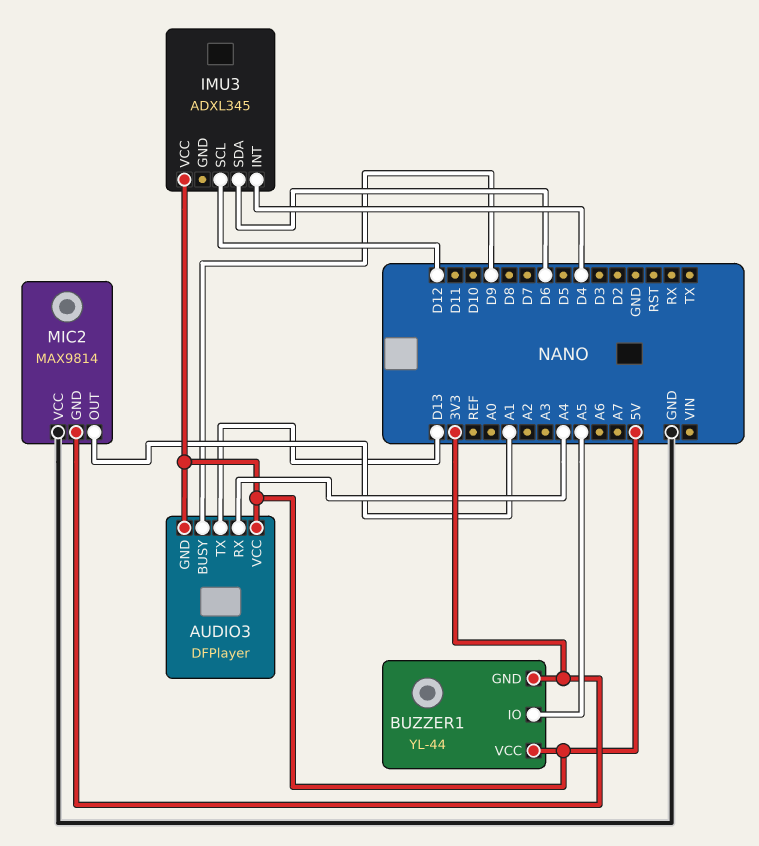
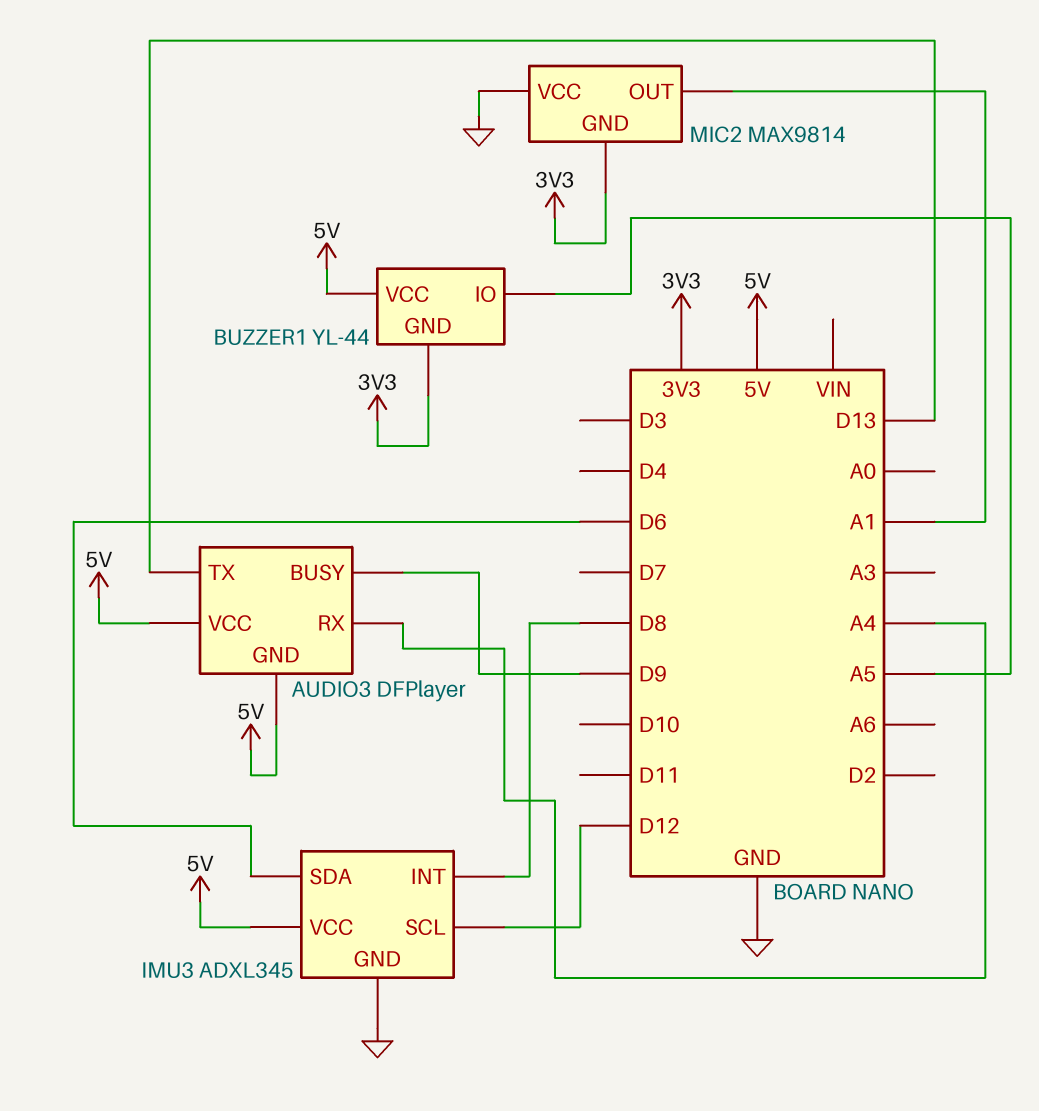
IMU3 pin GND: none -> GND
IMU3 pin INT: D4 -> D8

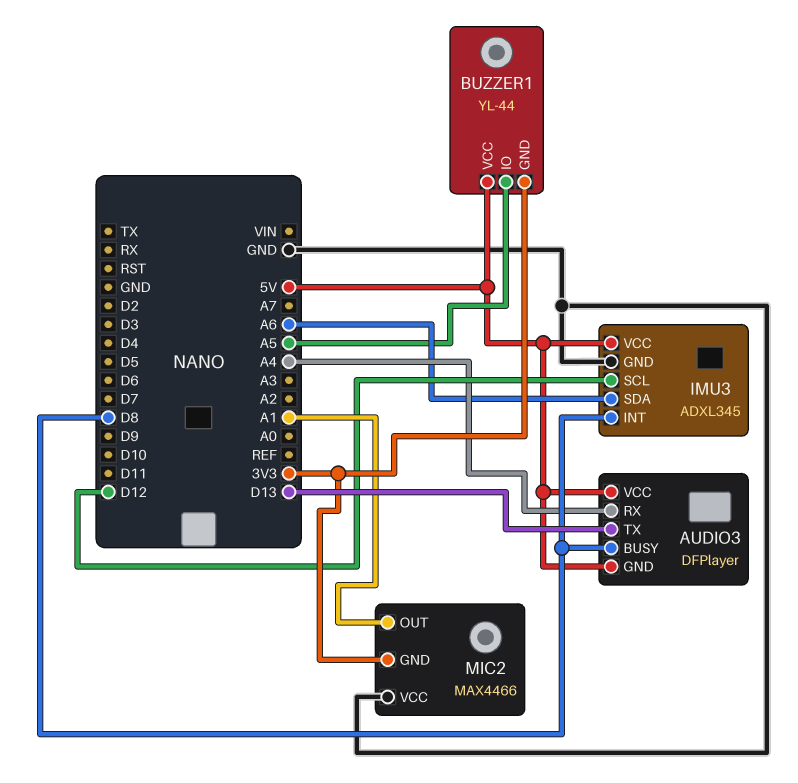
AUDIO3 pin BUSY: D9 -> D8
IMU3 pin SDA: D6 -> A6
MIC2: MAX9814 -> MAX4466

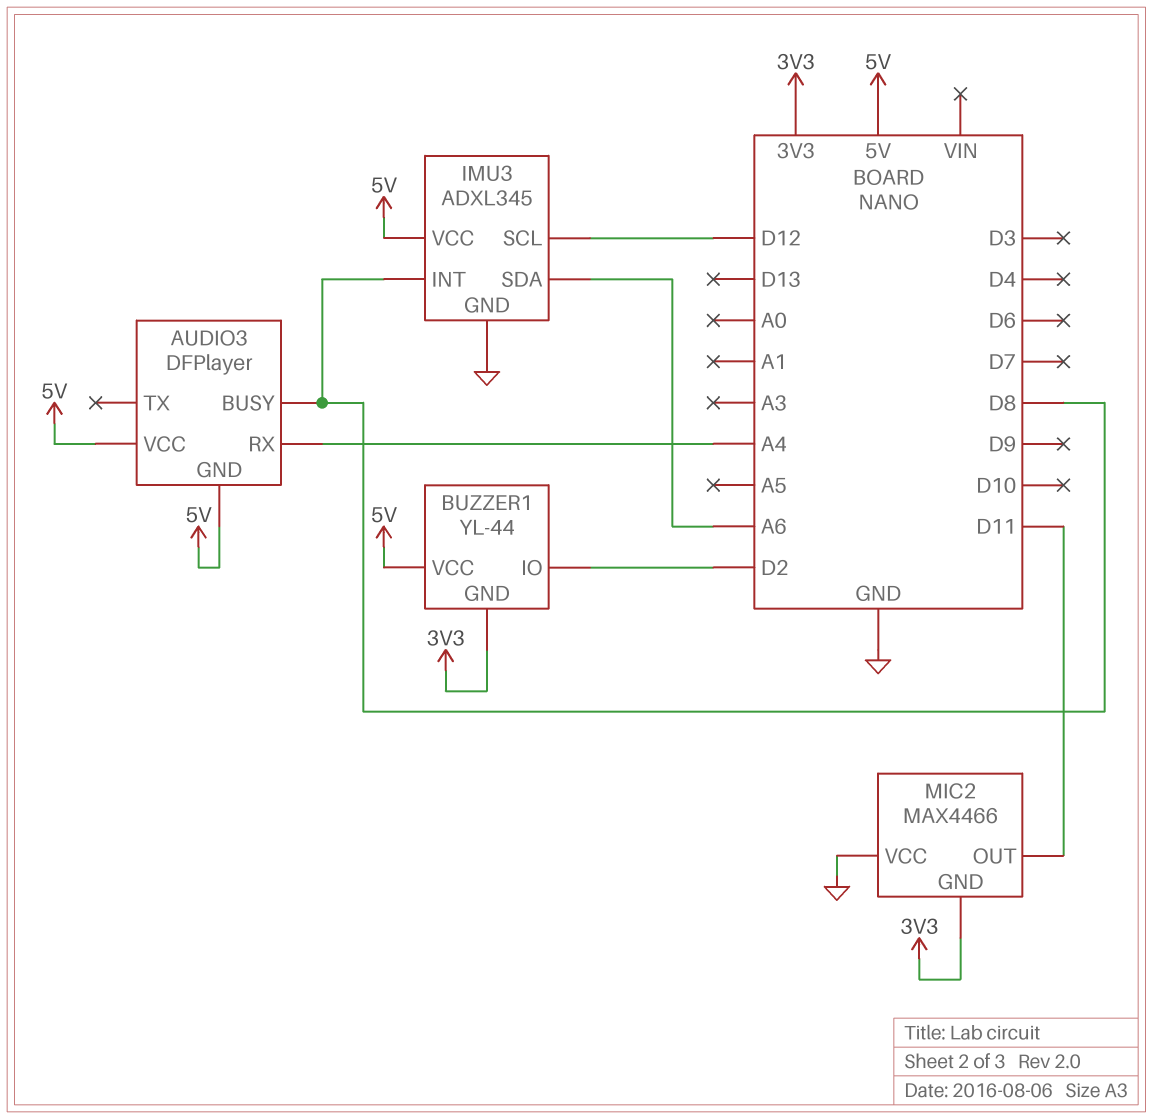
AUDIO3 pin TX: D13 -> none
BUZZER1 pin IO: A5 -> D2
MIC2 pin OUT: A1 -> D11

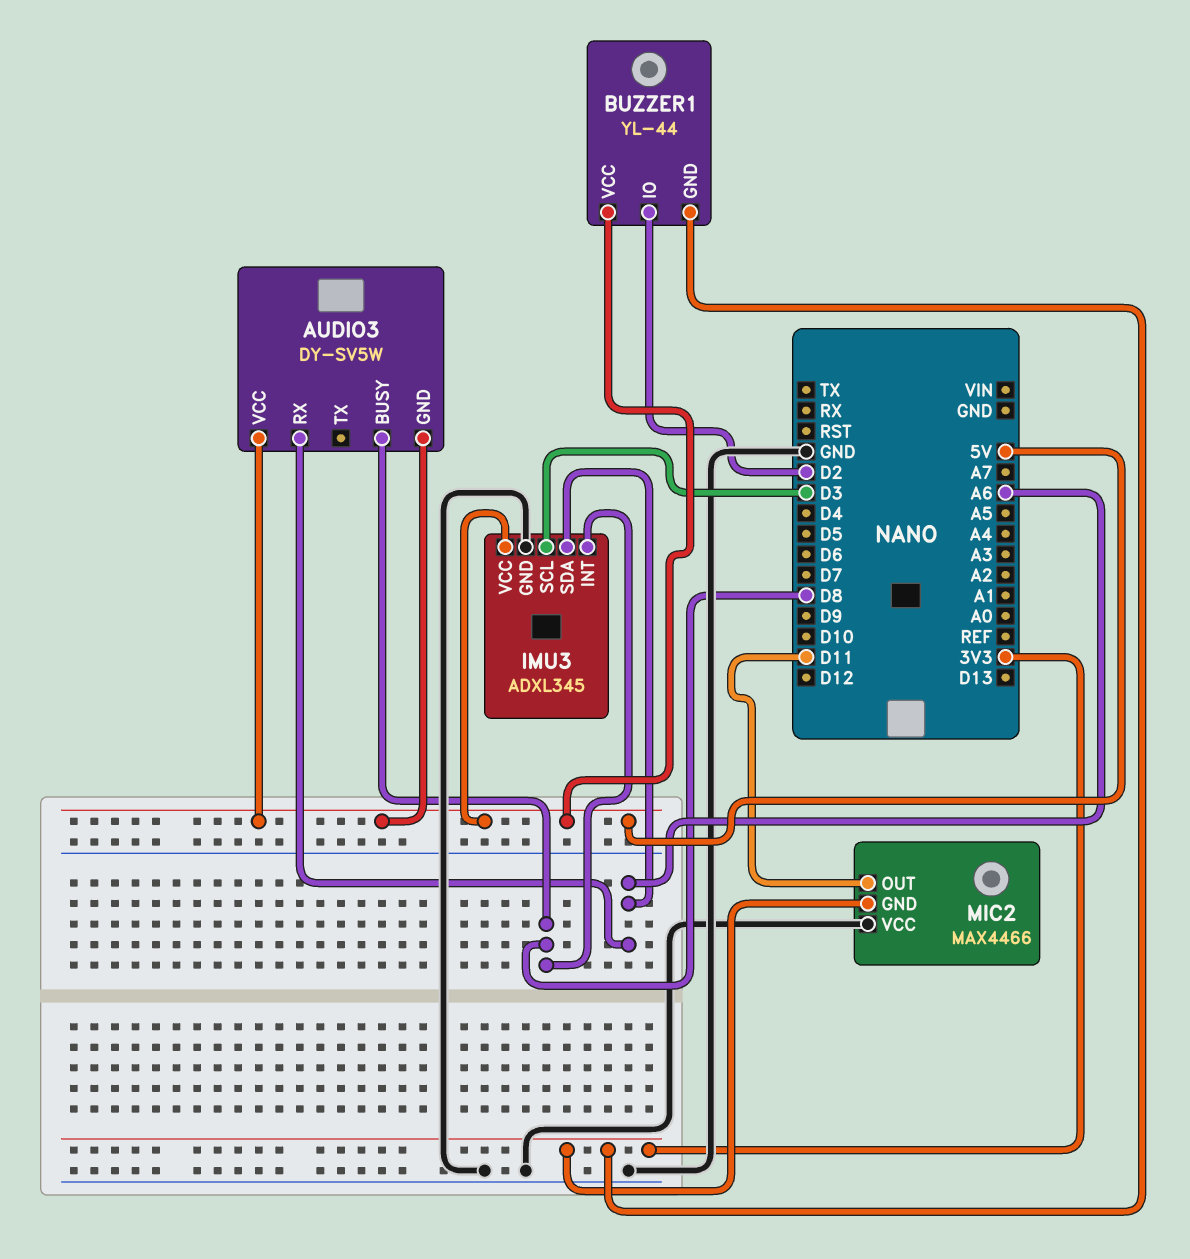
AUDIO3: DFPlayer -> DY-SV5W
AUDIO3 pin RX: A4 -> A6
IMU3 pin SCL: D12 -> D3

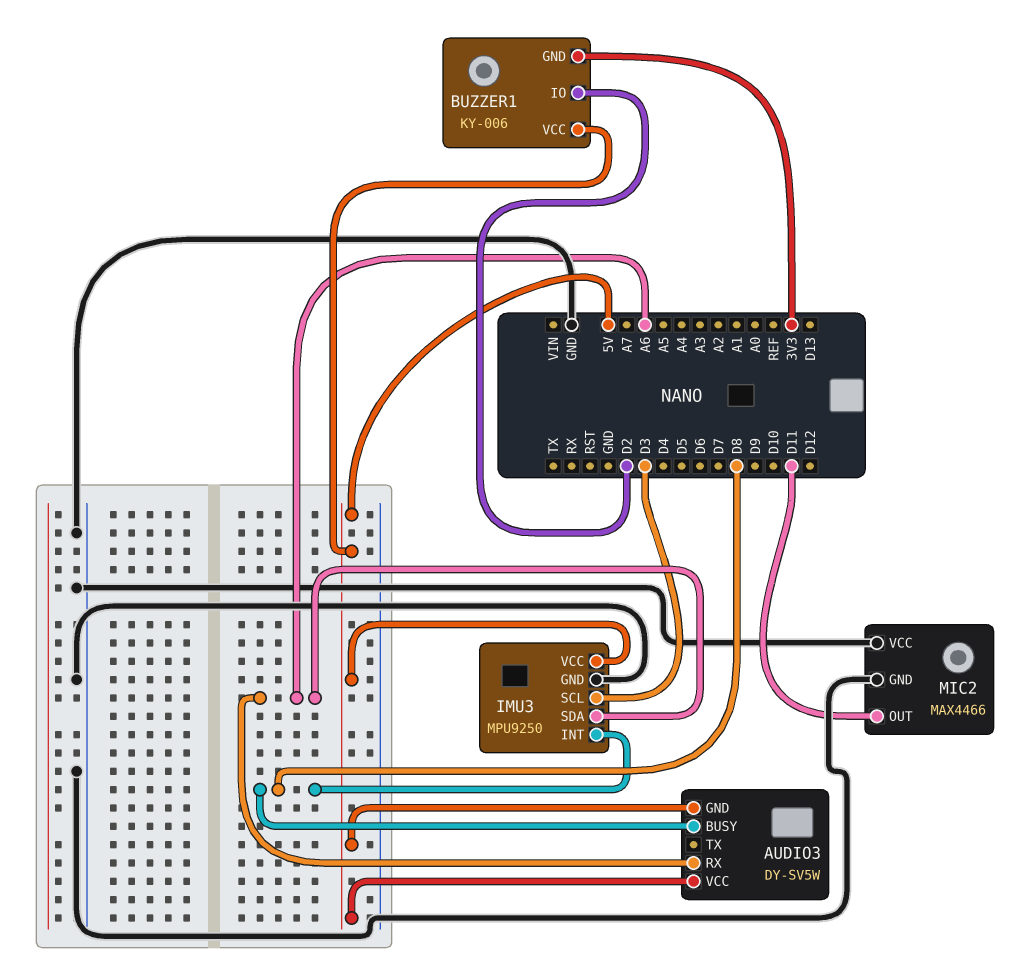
BUZZER1: YL-44 -> KY-006
IMU3: ADXL345 -> MPU9250
MIC2 pin GND: 3V3 -> GND

